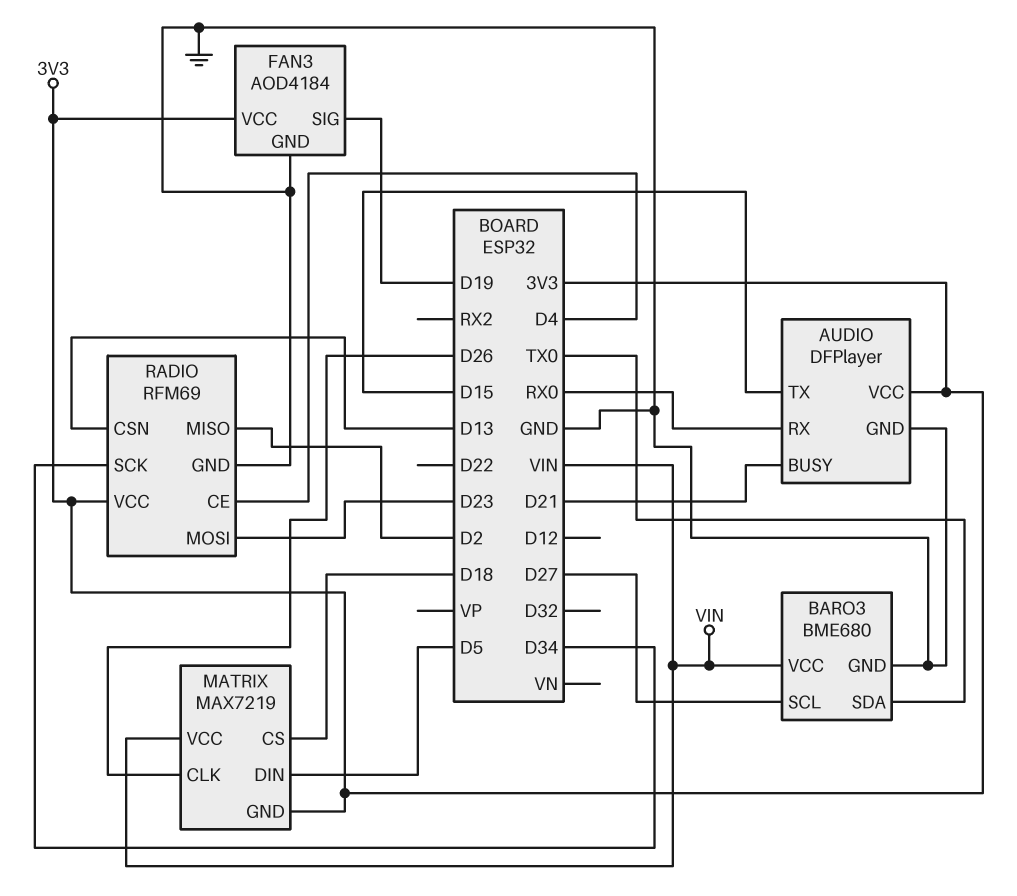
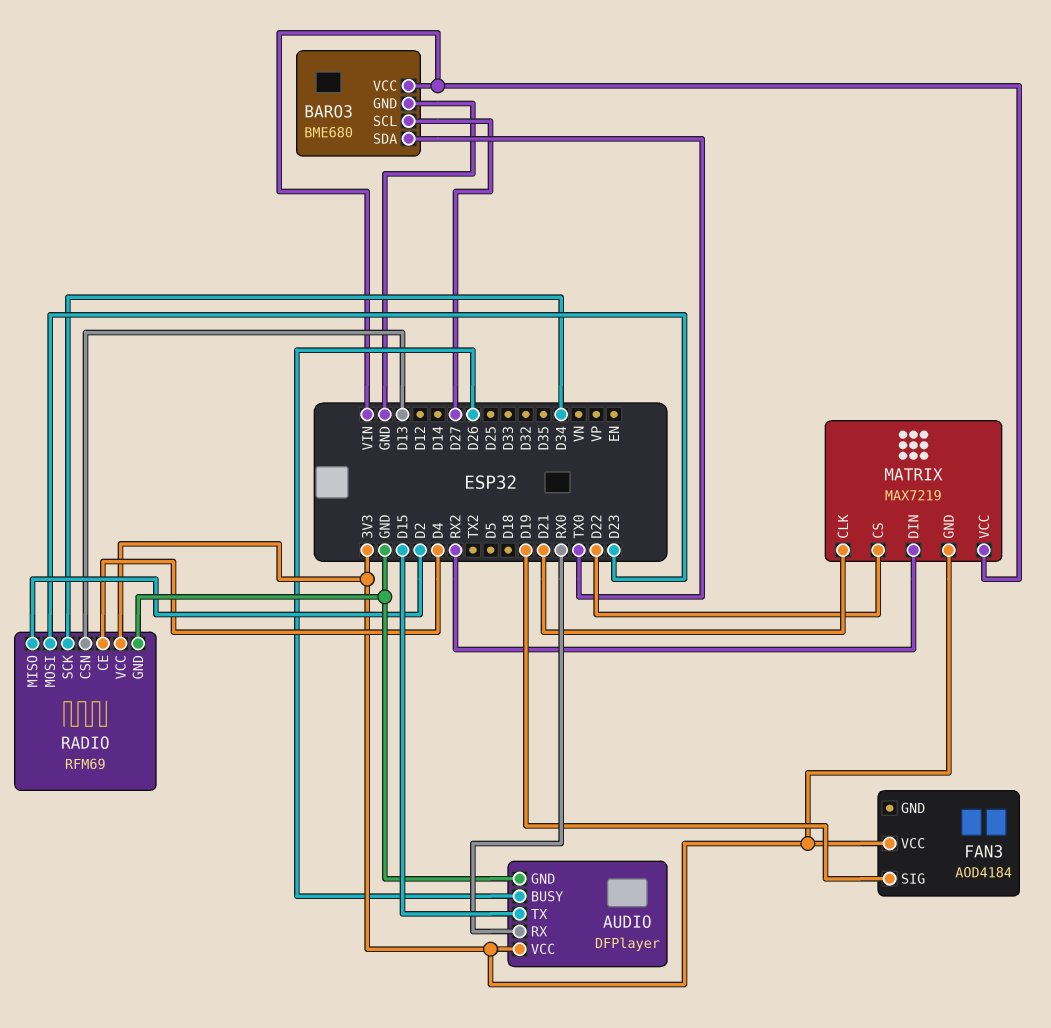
AUDIO pin BUSY: D21 -> D26
FAN3 pin GND: GND -> none
MATRIX pin CLK: D26 -> D21
MATRIX pin CS: D18 -> D22
MATRIX pin DIN: D5 -> RX2

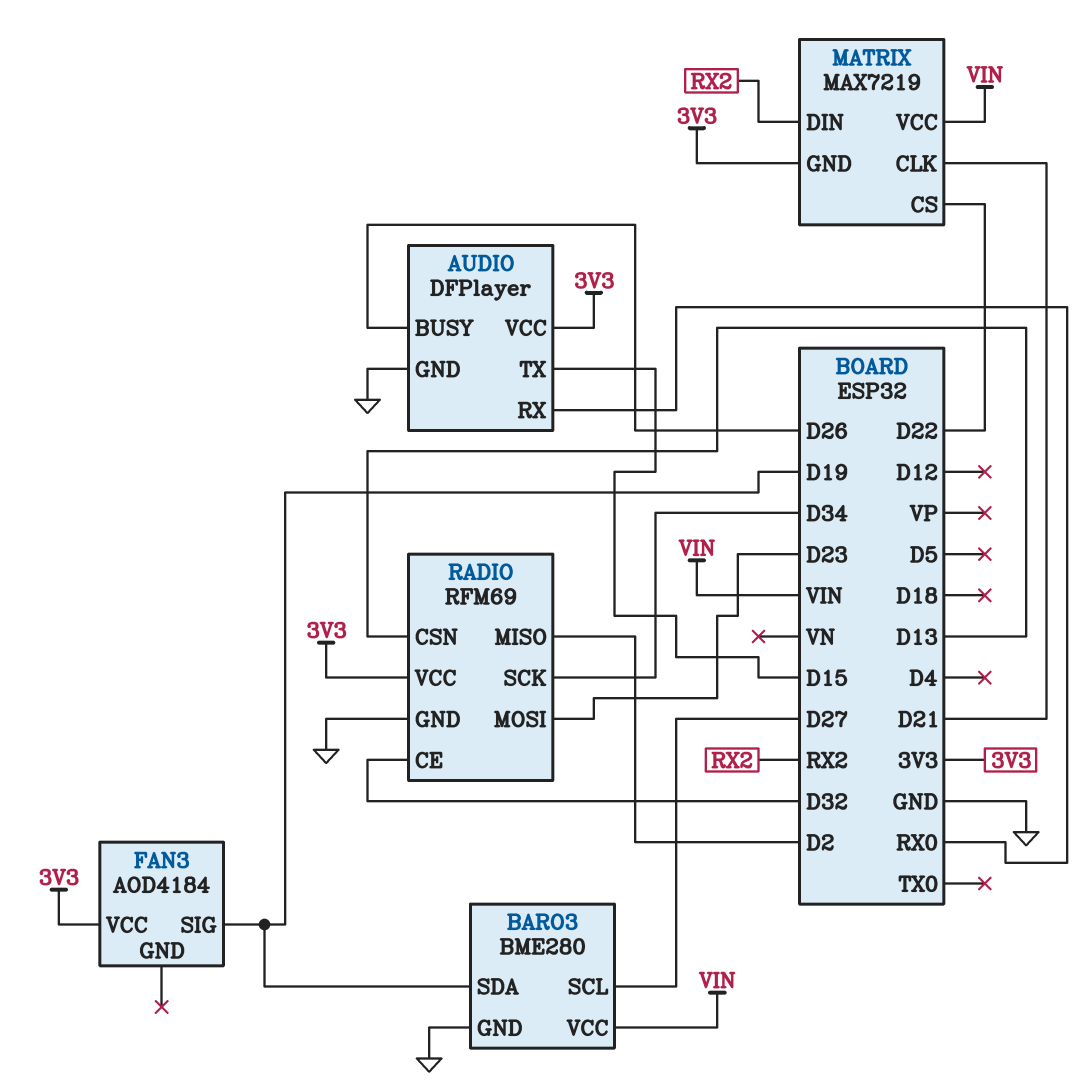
BARO3: BME680 -> BME280
BARO3 pin SDA: TX0 -> D19
RADIO pin CE: D4 -> D32

